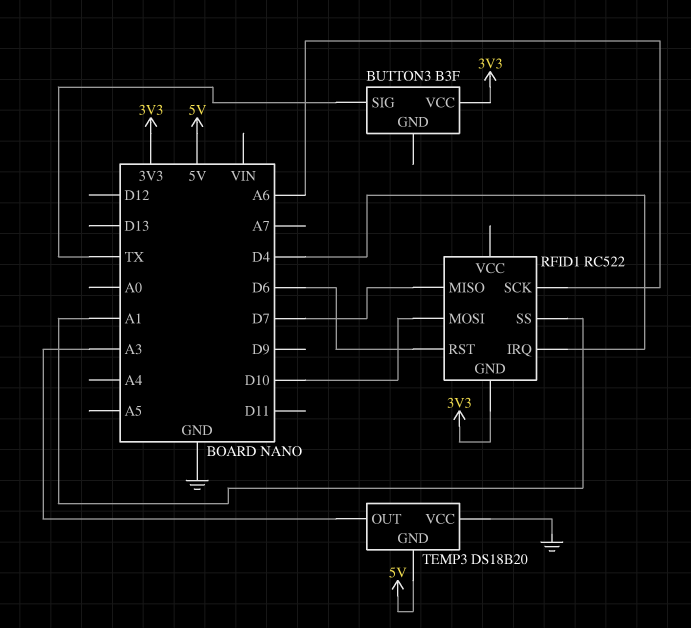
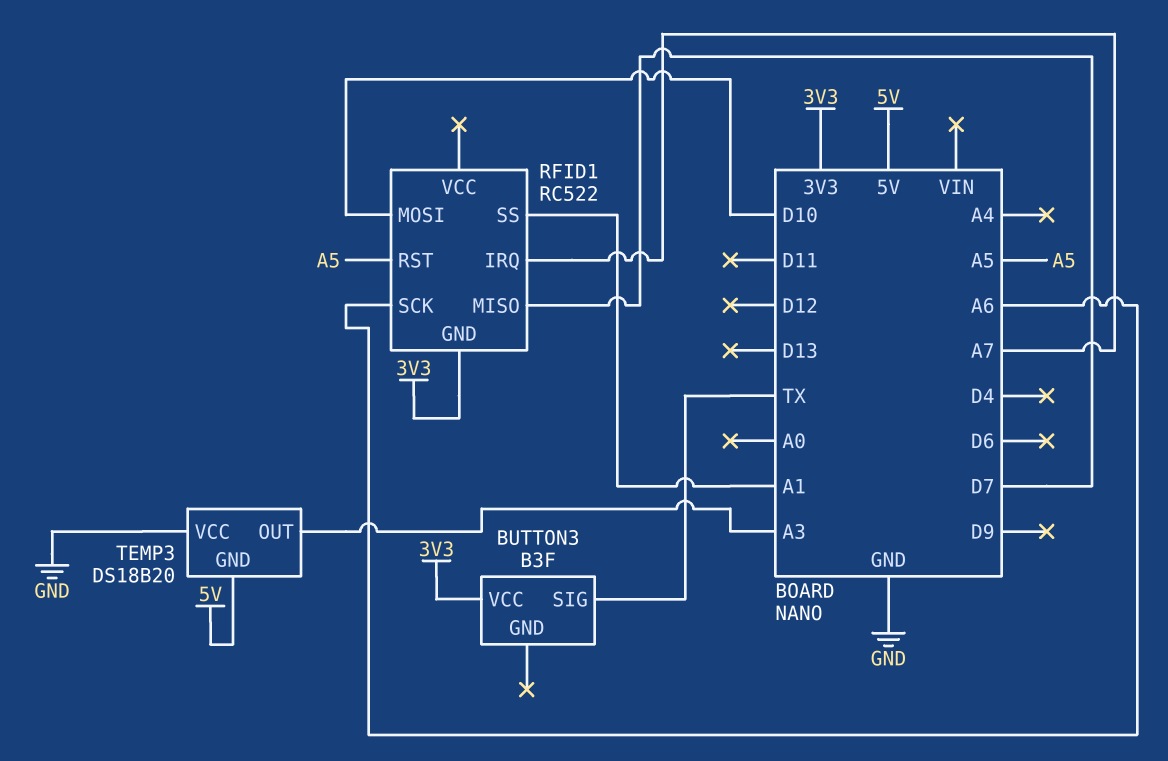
RFID1 pin IRQ: D4 -> A7
RFID1 pin RST: D6 -> A5

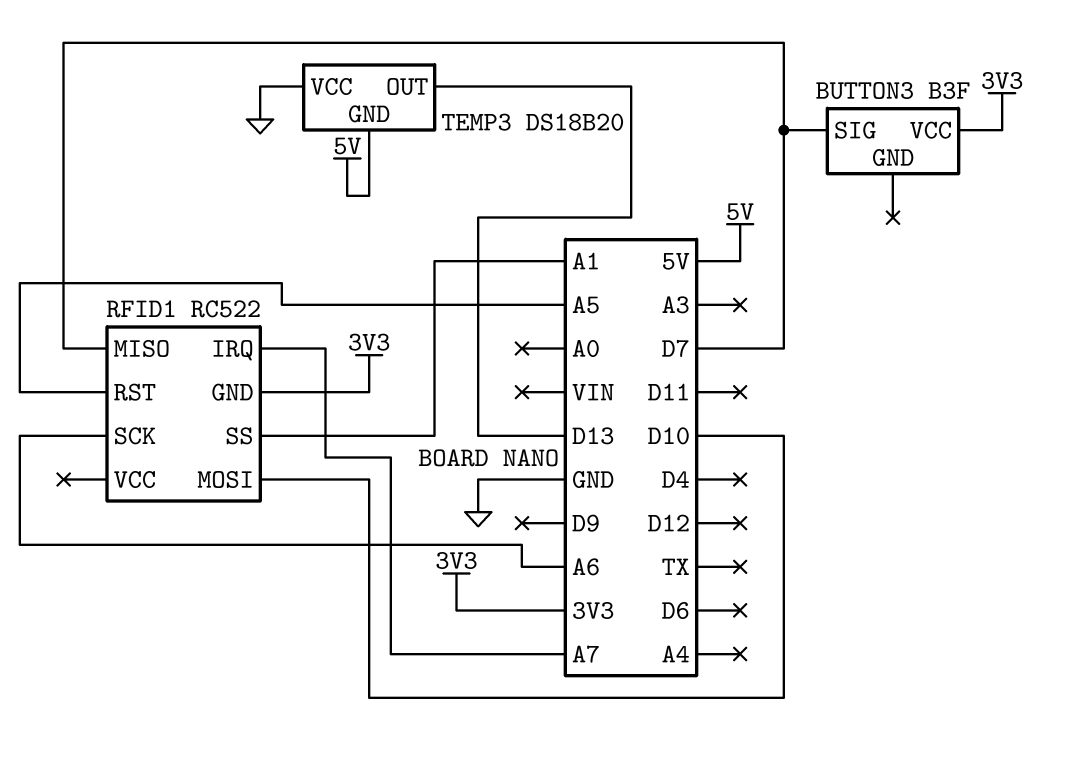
BUTTON3 pin SIG: TX -> D7
TEMP3 pin OUT: A3 -> D13

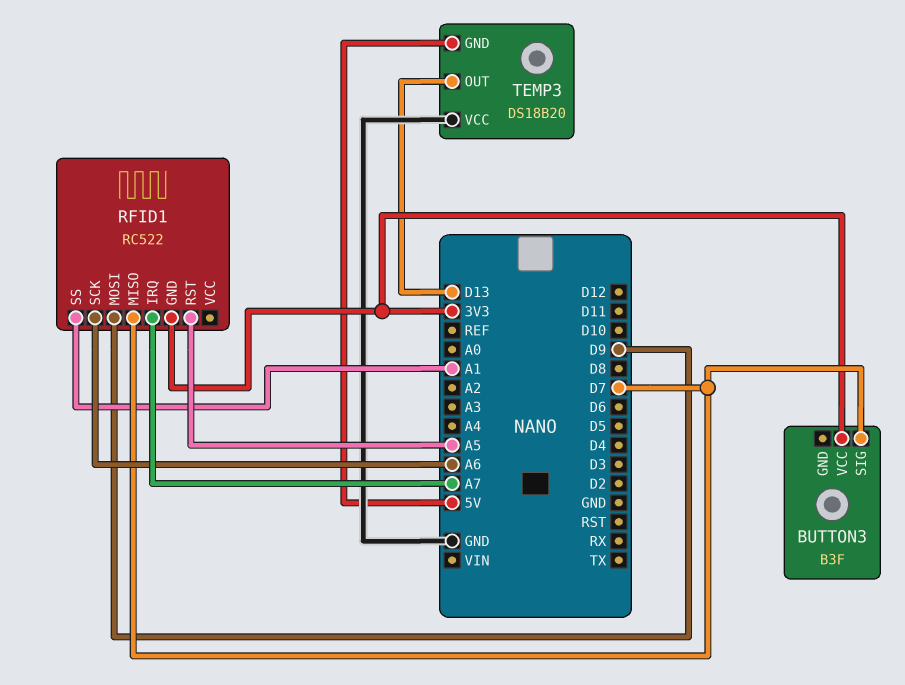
RFID1 pin MOSI: D10 -> D9

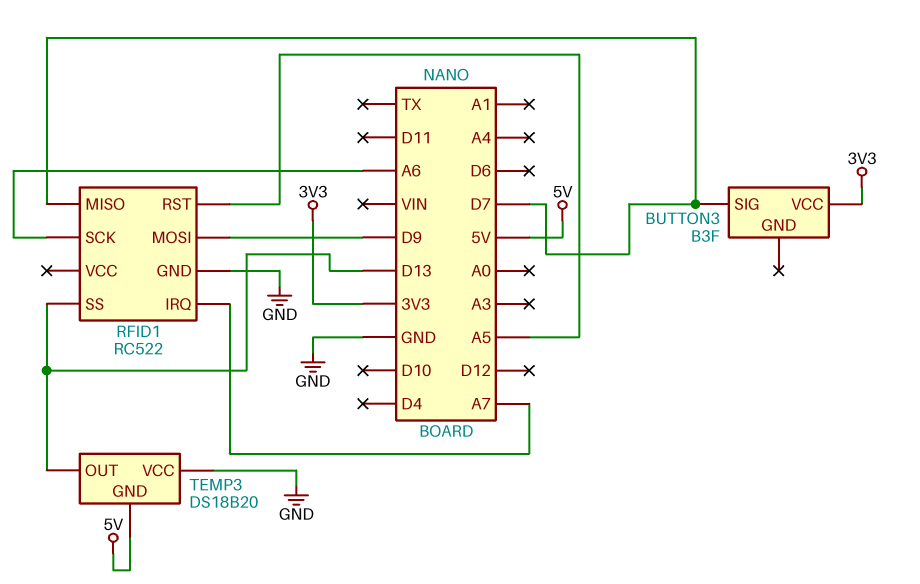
RFID1 pin GND: 3V3 -> GND
RFID1 pin SS: A1 -> D13

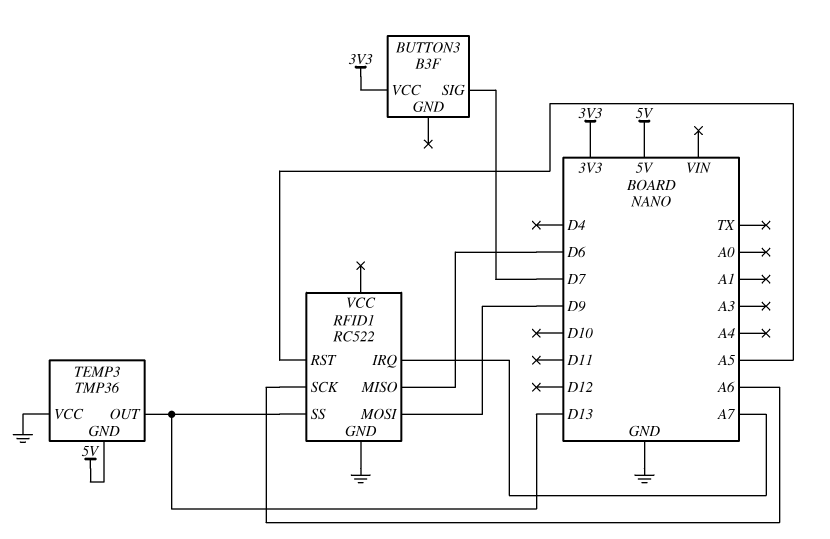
RFID1 pin MISO: D7 -> D6
TEMP3: DS18B20 -> TMP36

